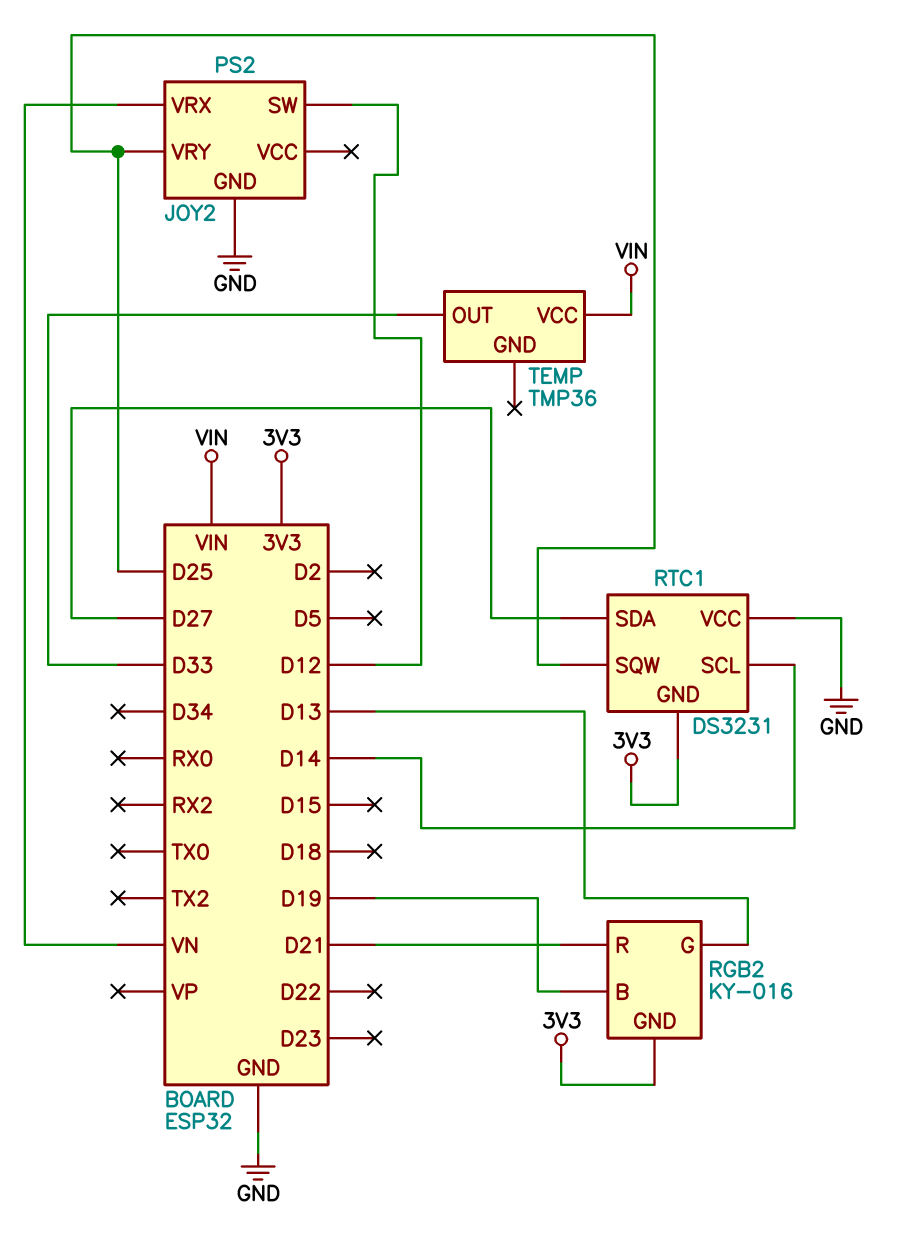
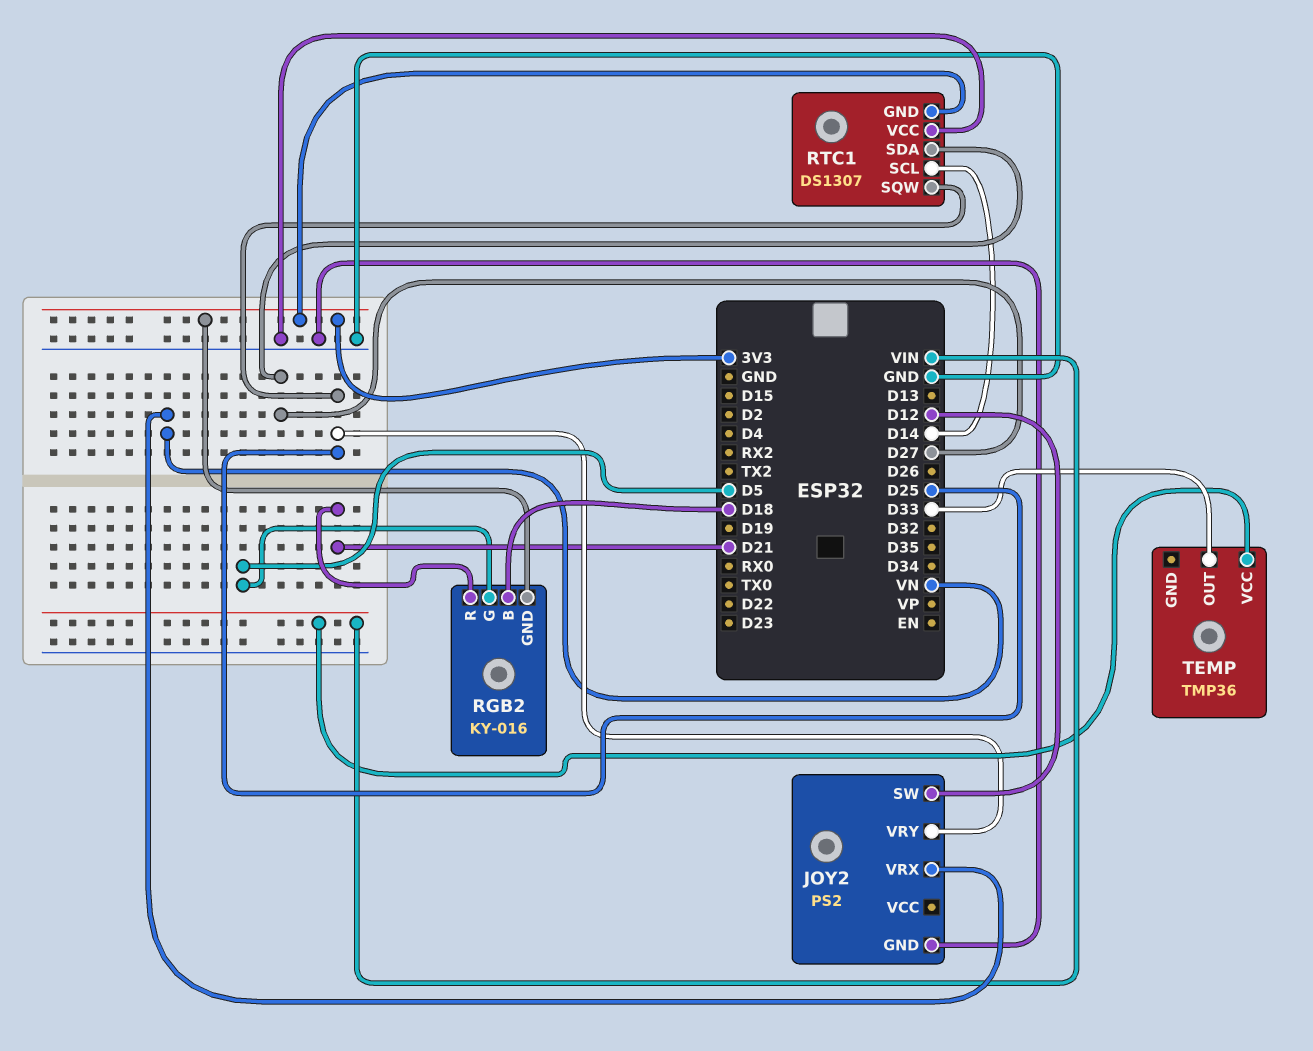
RGB2 pin B: D19 -> D18
RGB2 pin G: D13 -> D5
RTC1: DS3231 -> DS1307

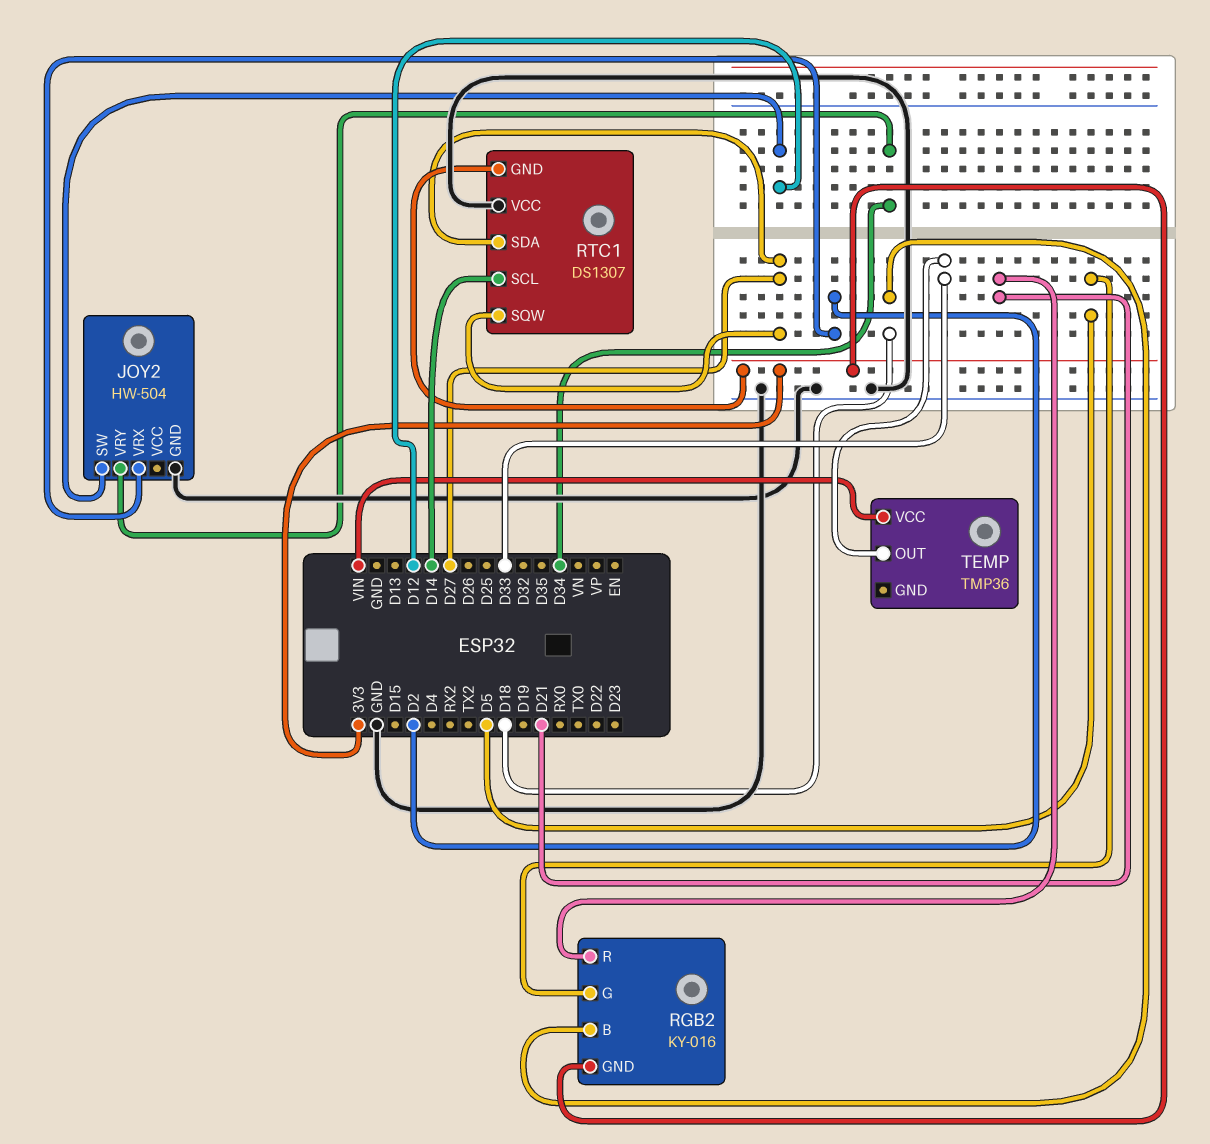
JOY2: PS2 -> HW-504
JOY2 pin VRX: VN -> D2
JOY2 pin VRY: D25 -> D34
RTC1 pin SQW: D25 -> D27

